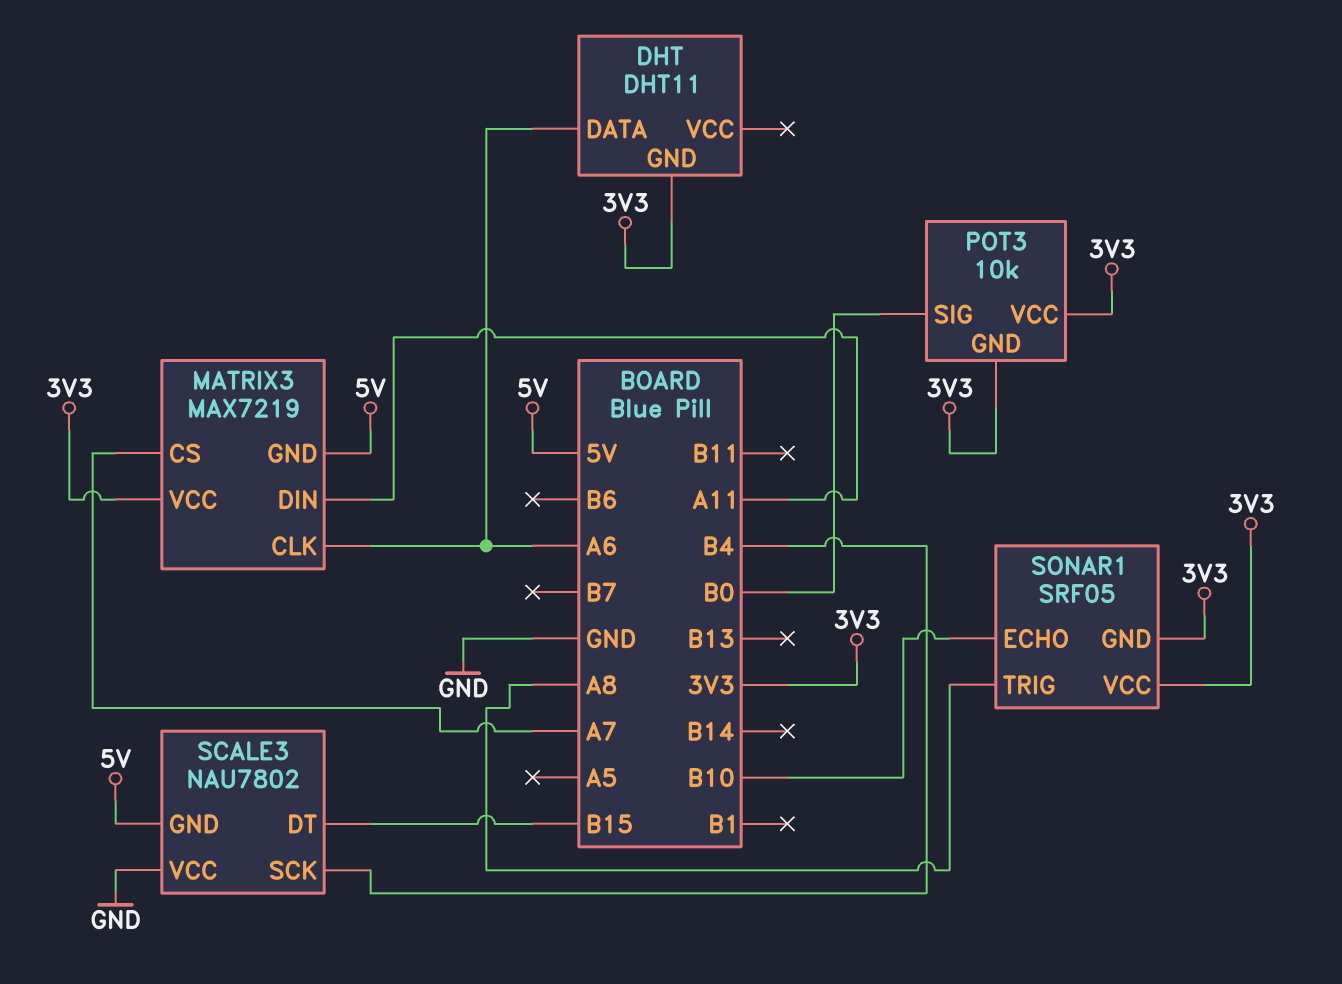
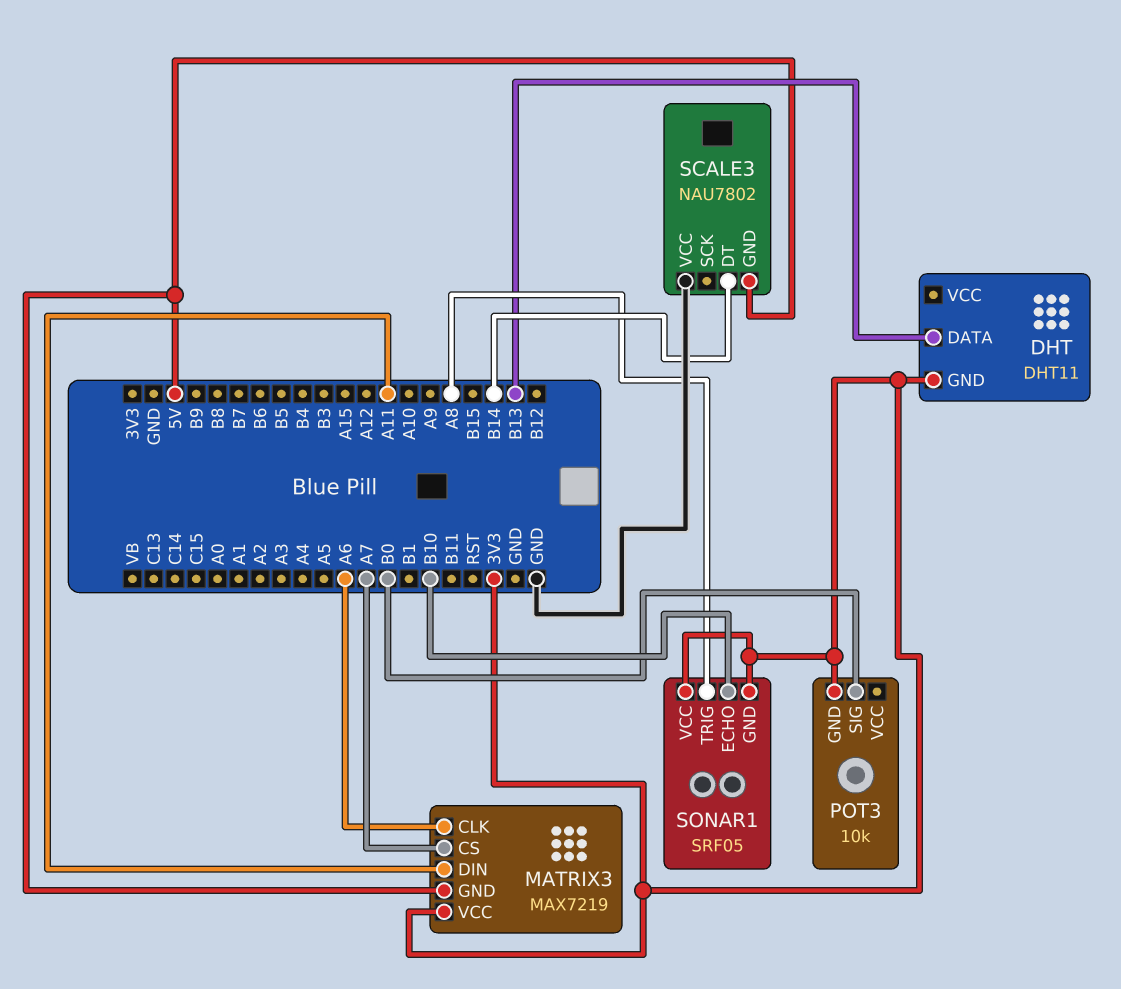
DHT pin DATA: A6 -> B13
POT3 pin VCC: 3V3 -> none
SCALE3 pin DT: B15 -> B14
SCALE3 pin SCK: B4 -> none

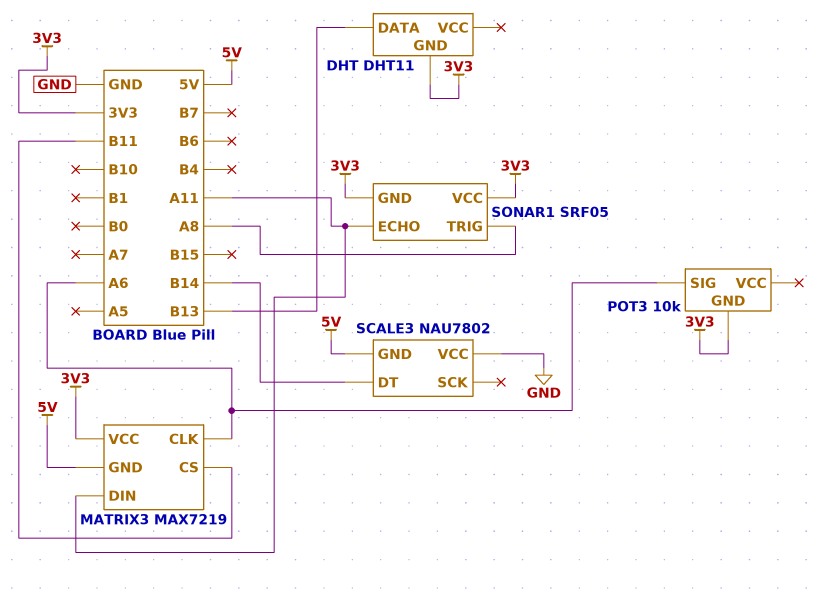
MATRIX3 pin CS: A7 -> B11
POT3 pin SIG: B0 -> A6
SONAR1 pin ECHO: B10 -> A11

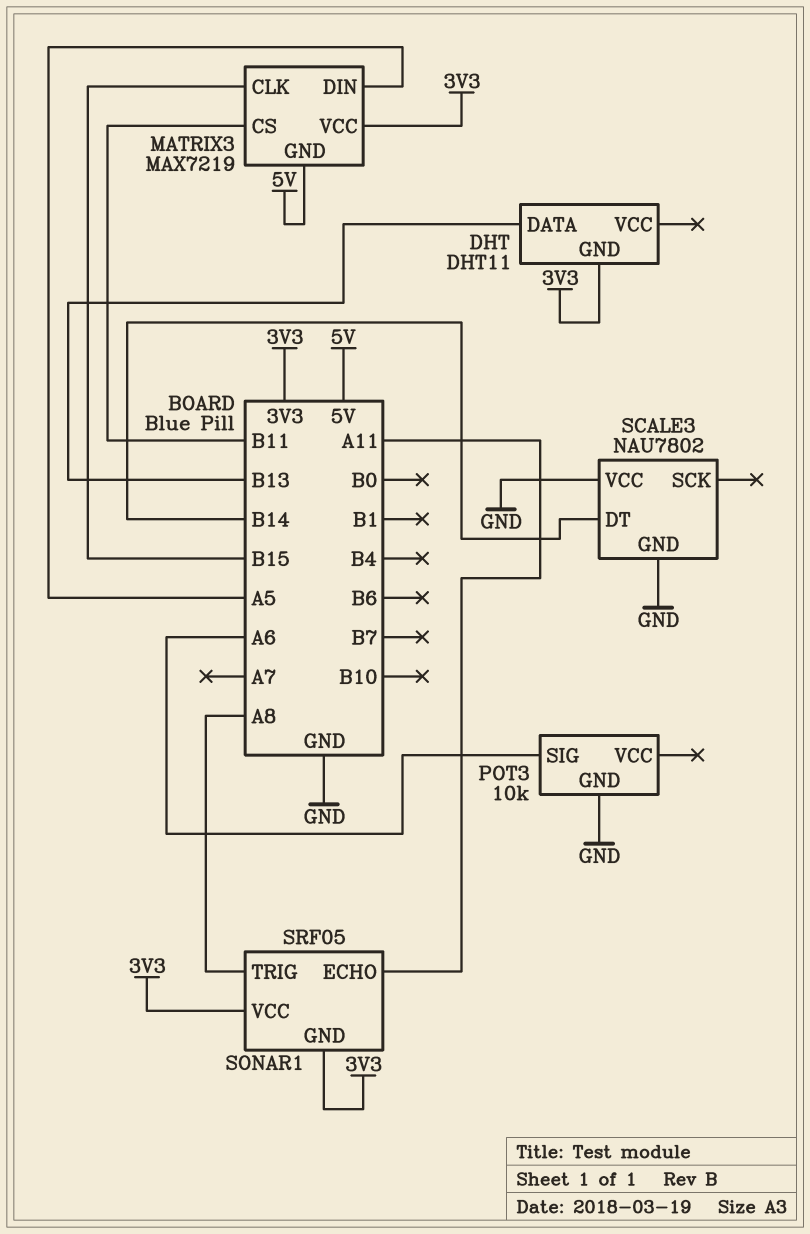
MATRIX3 pin CLK: A6 -> B15
MATRIX3 pin DIN: A11 -> A5
POT3 pin GND: 3V3 -> GND
SCALE3 pin GND: 5V -> GND

